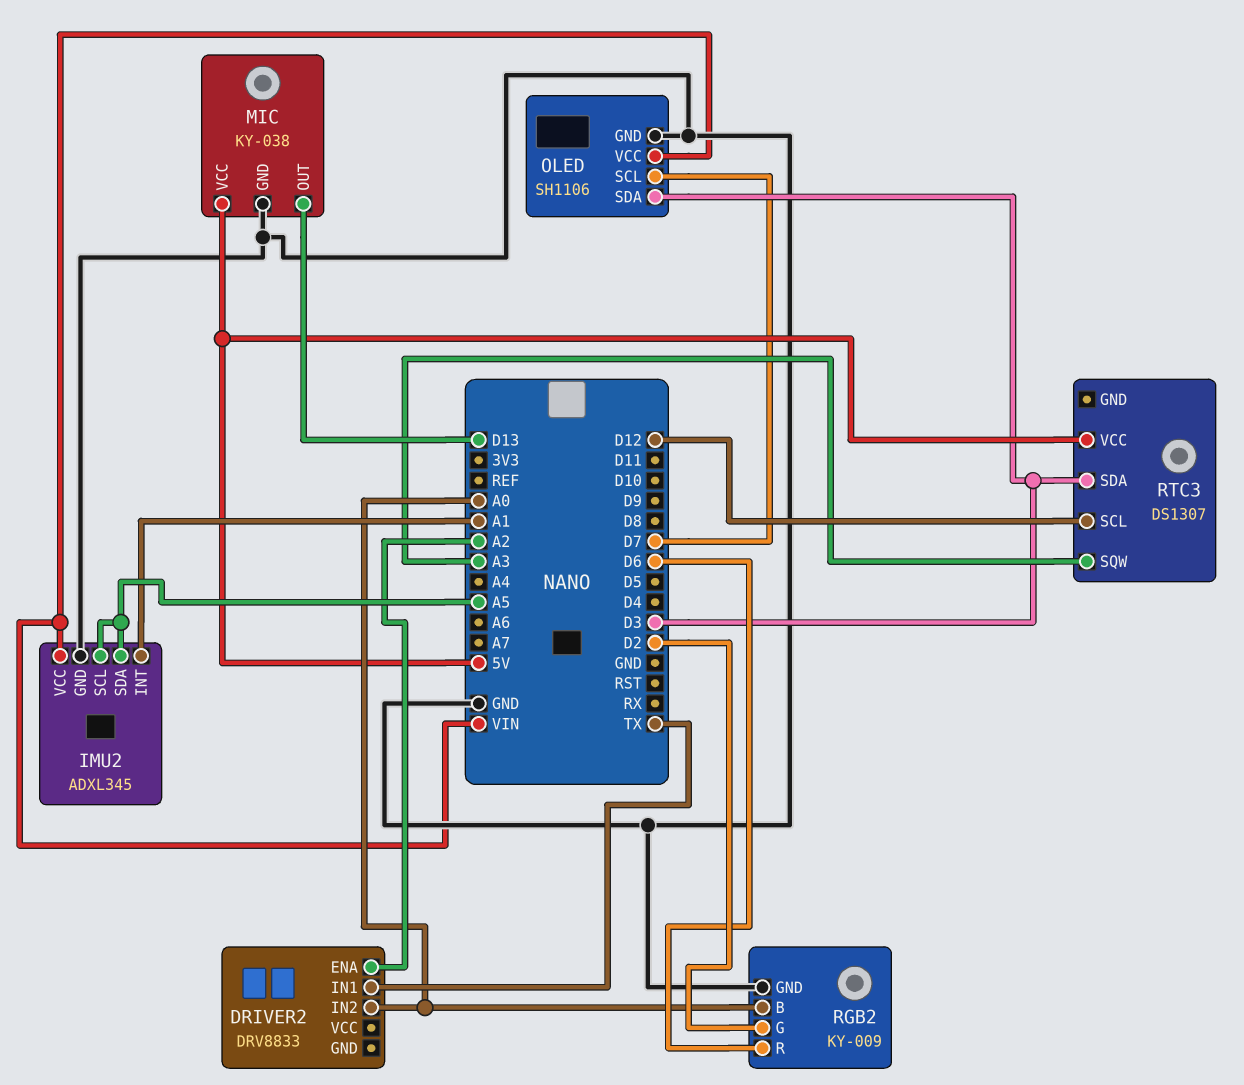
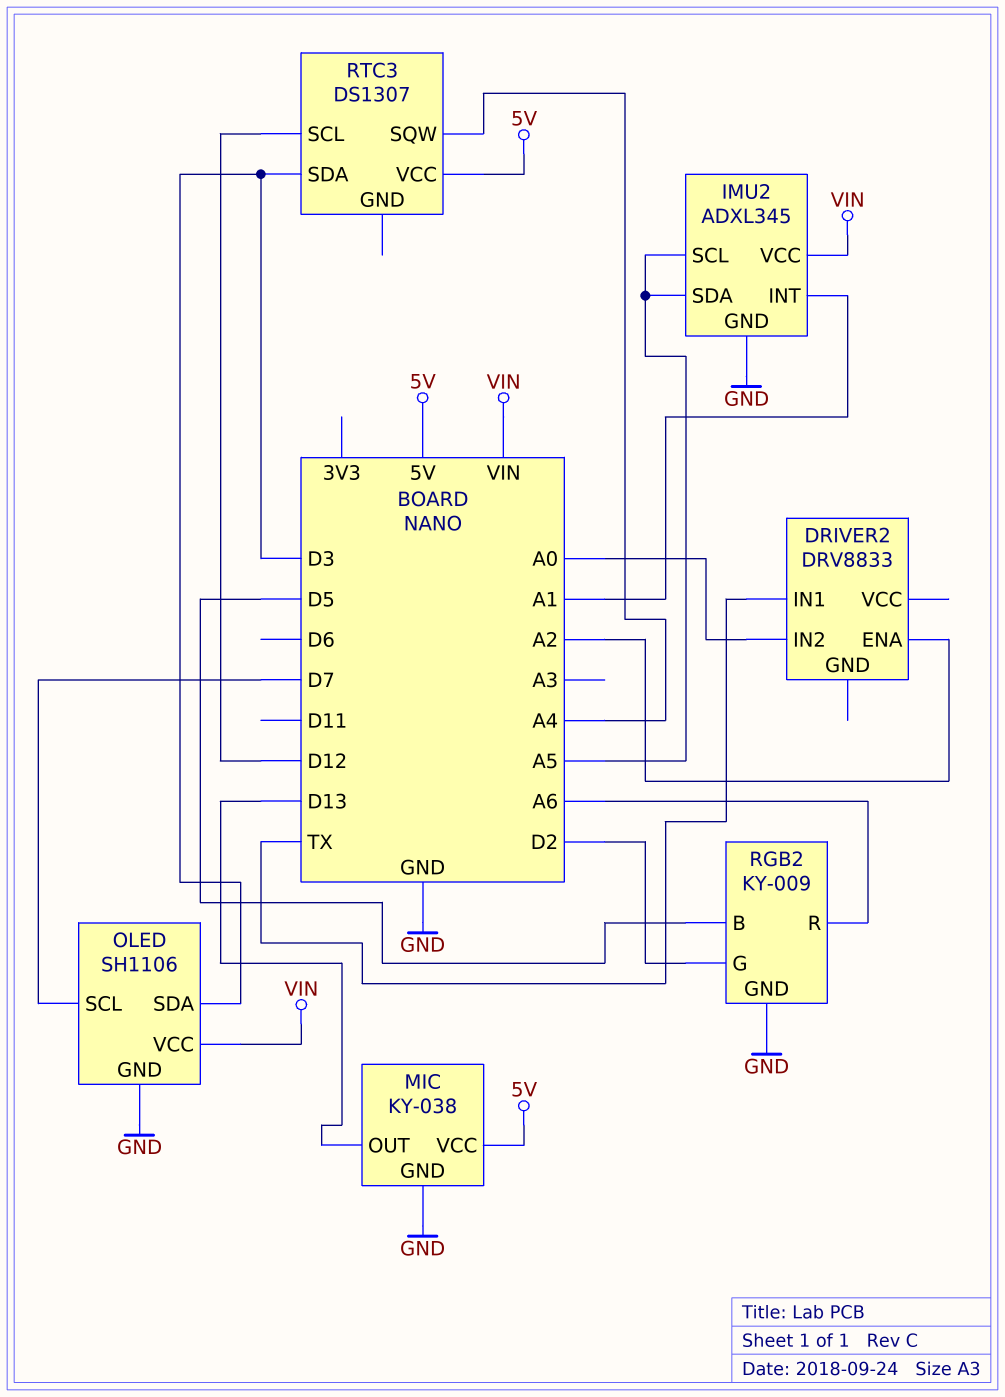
RGB2 pin B: A0 -> D5
RGB2 pin R: D6 -> A6
RTC3 pin SQW: A3 -> A4

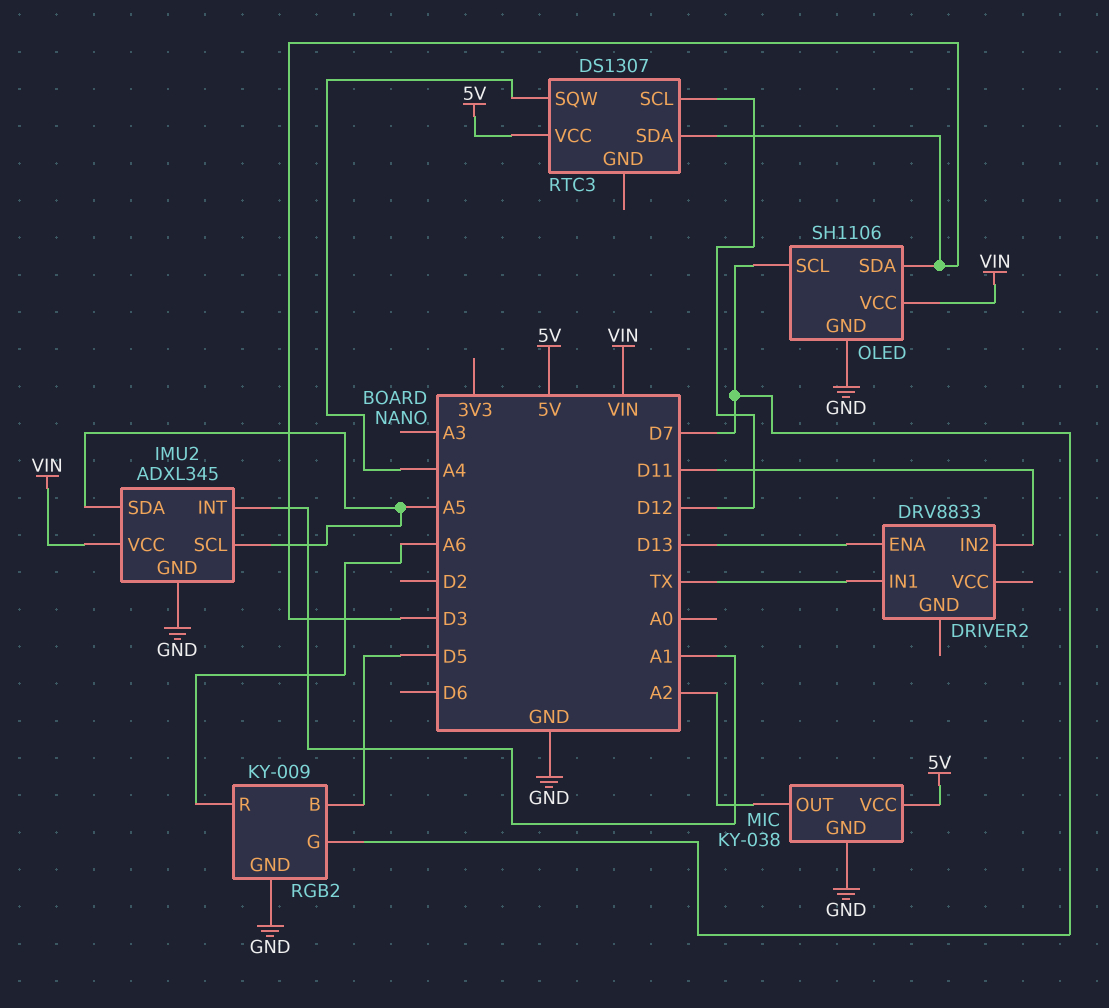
DRIVER2 pin ENA: A2 -> D13
DRIVER2 pin IN2: A0 -> D11
MIC pin OUT: D13 -> A2
RGB2 pin G: D2 -> D7

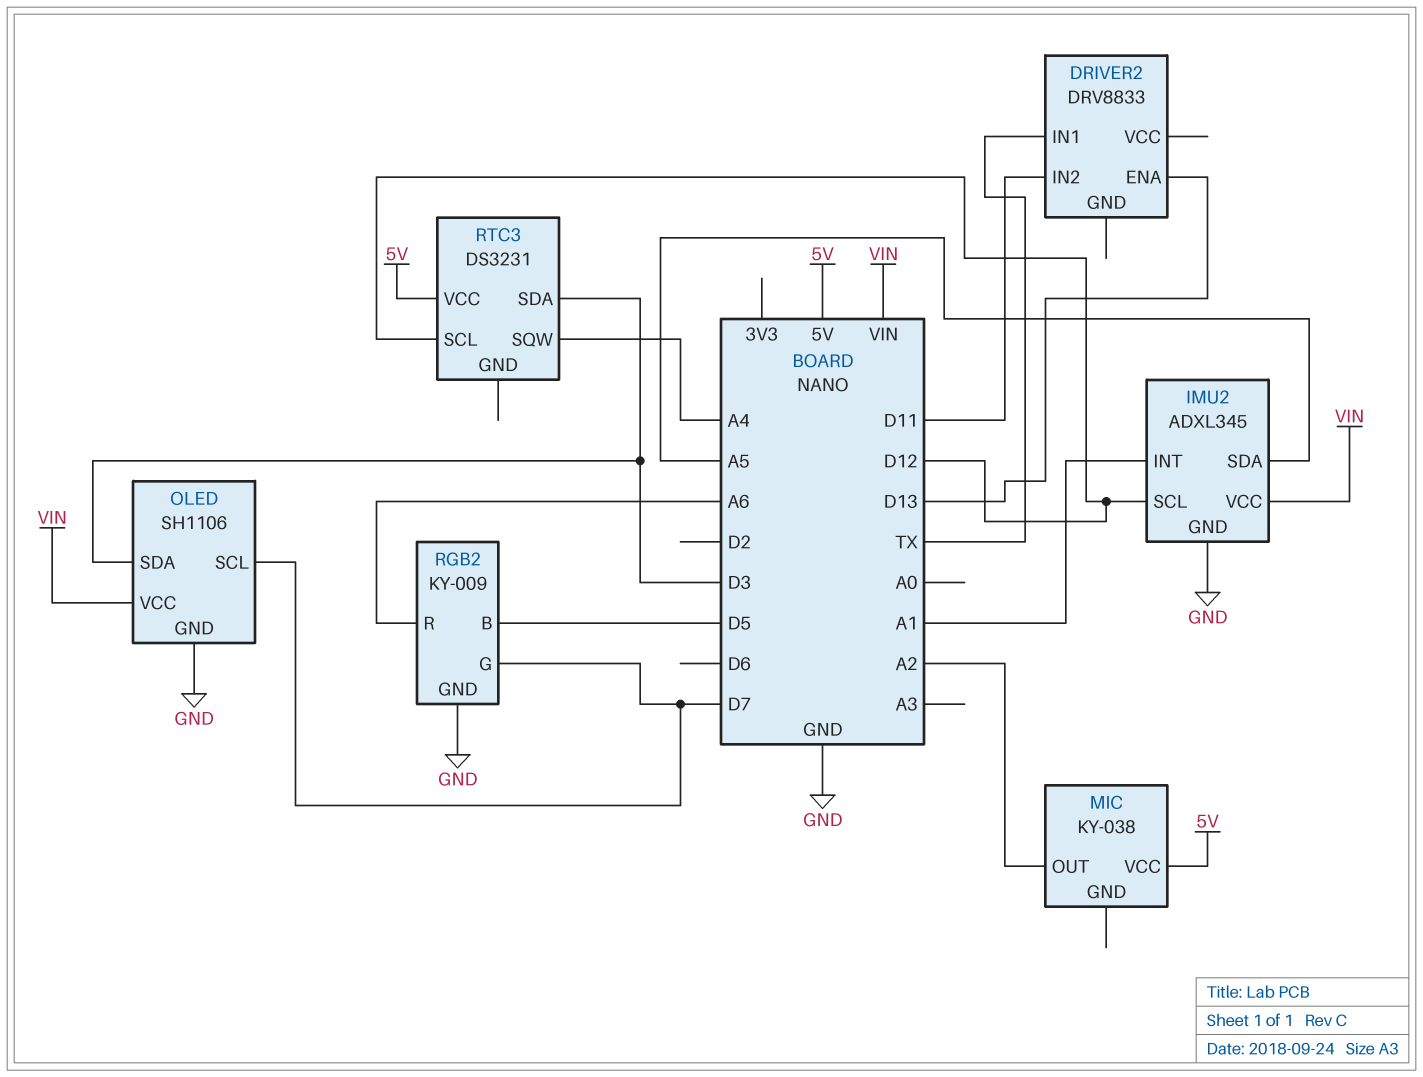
IMU2 pin SCL: A5 -> D12
MIC pin GND: GND -> none
RTC3: DS1307 -> DS3231

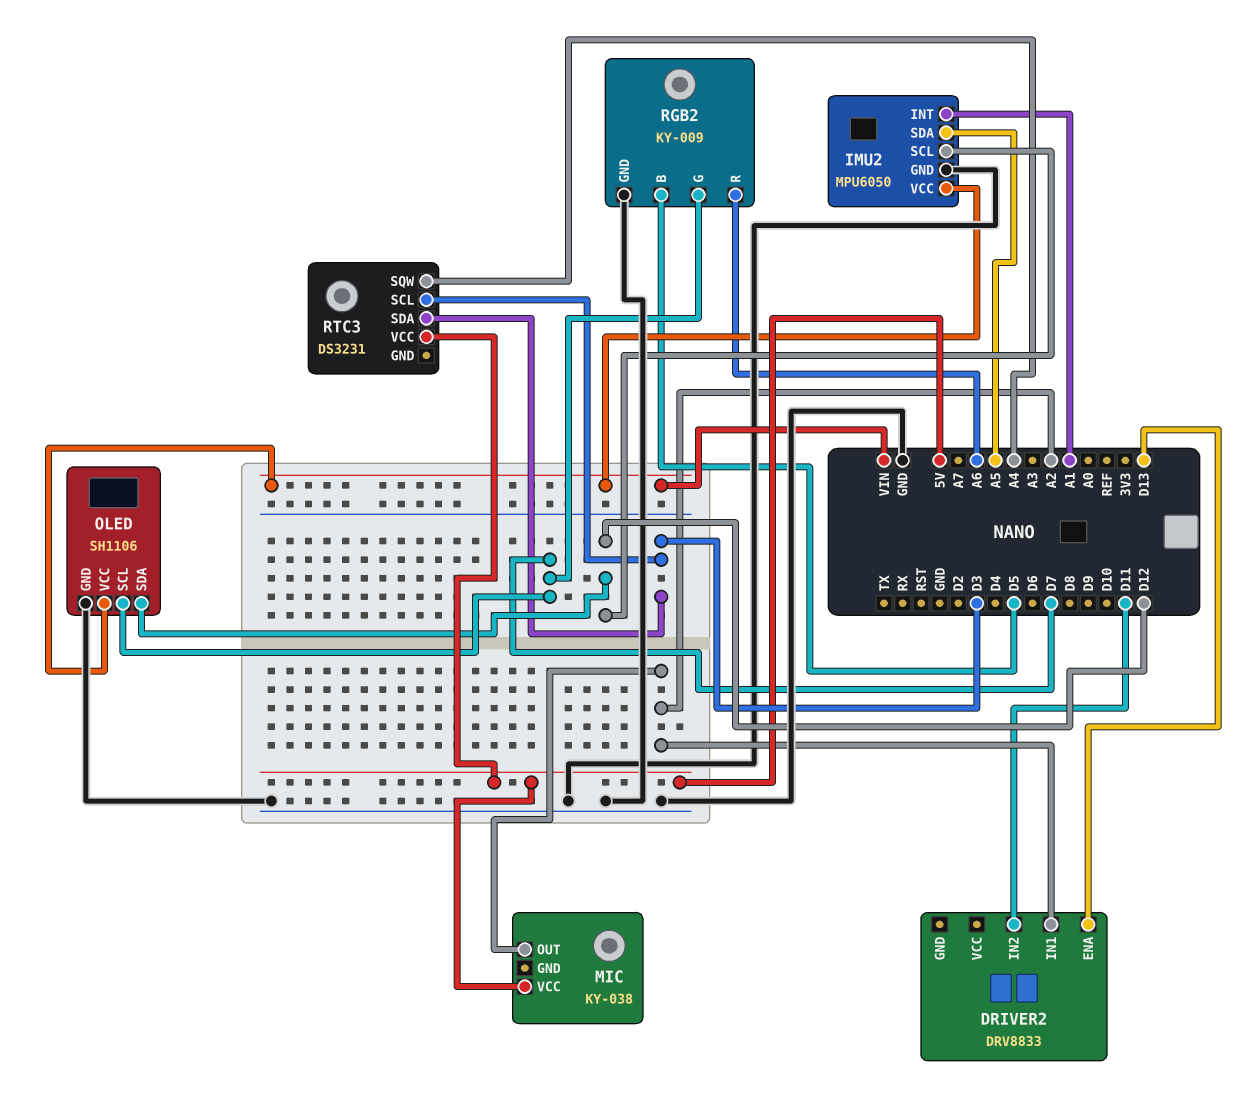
DRIVER2 pin IN1: TX -> A2
IMU2: ADXL345 -> MPU6050
OLED pin SDA: D3 -> D12
RTC3 pin SCL: D12 -> D3

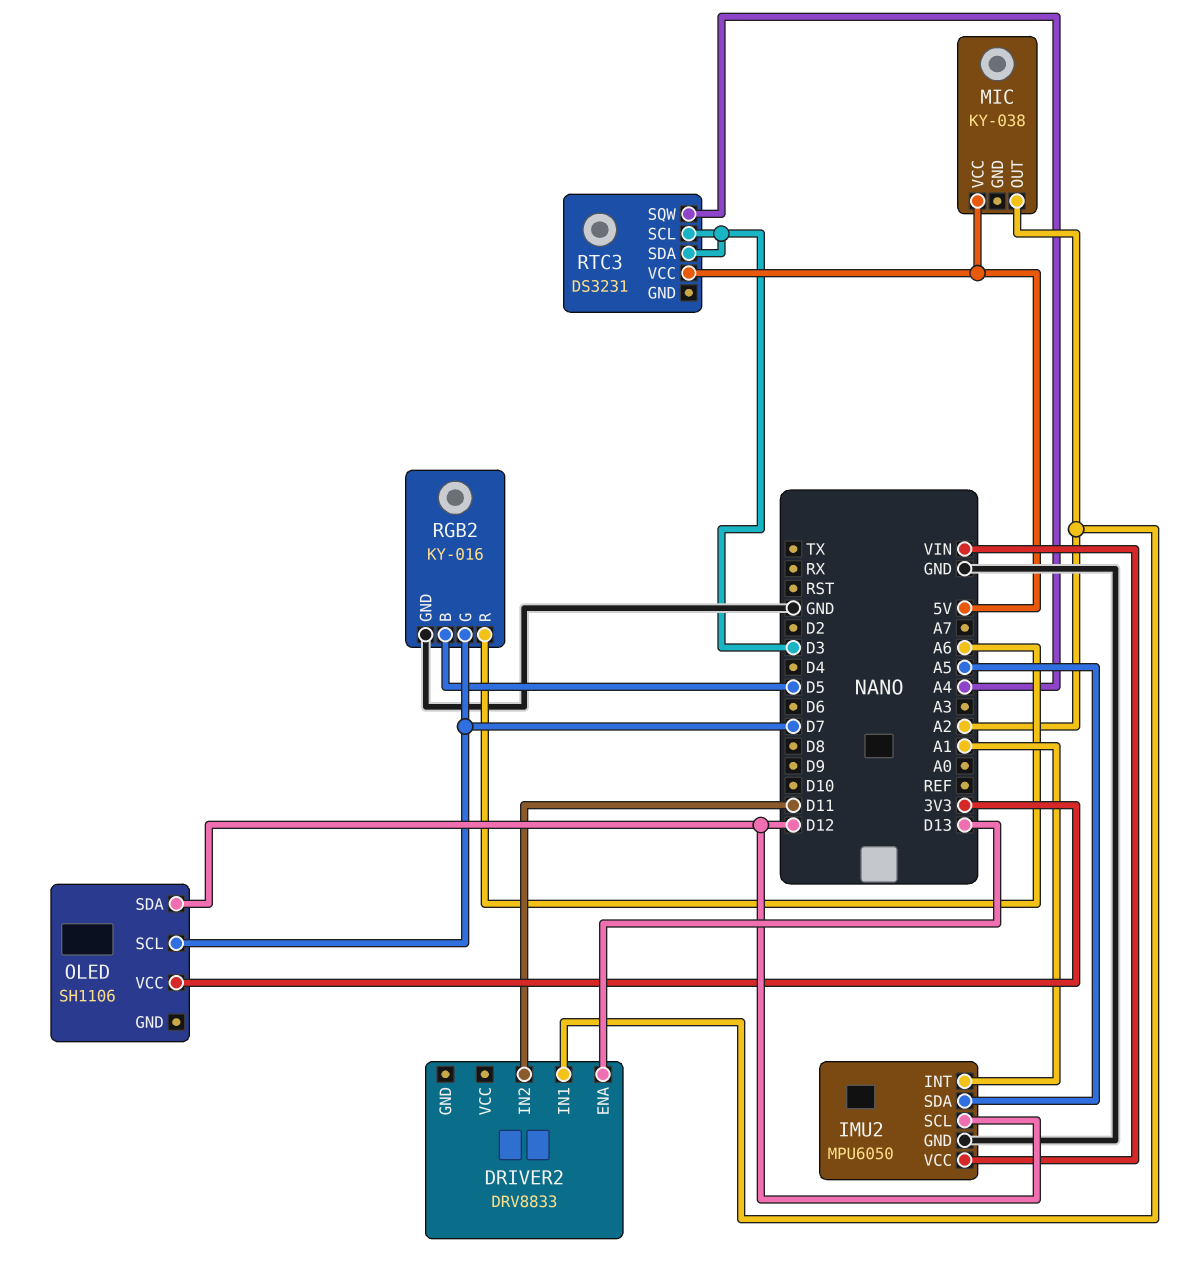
OLED pin GND: GND -> none
OLED pin VCC: VIN -> 3V3
RGB2: KY-009 -> KY-016

